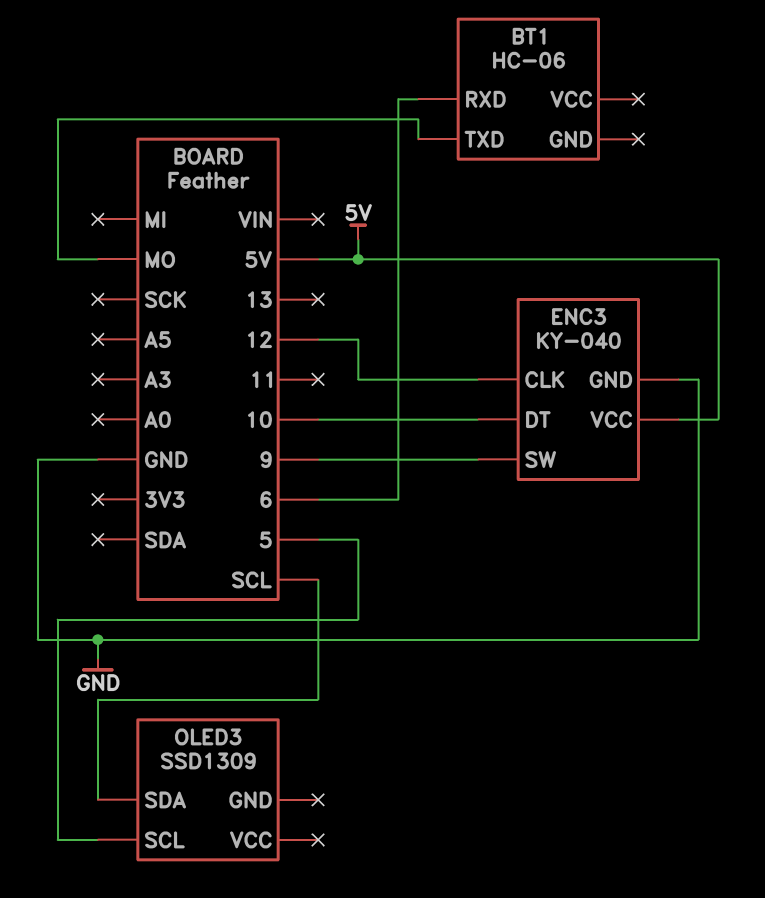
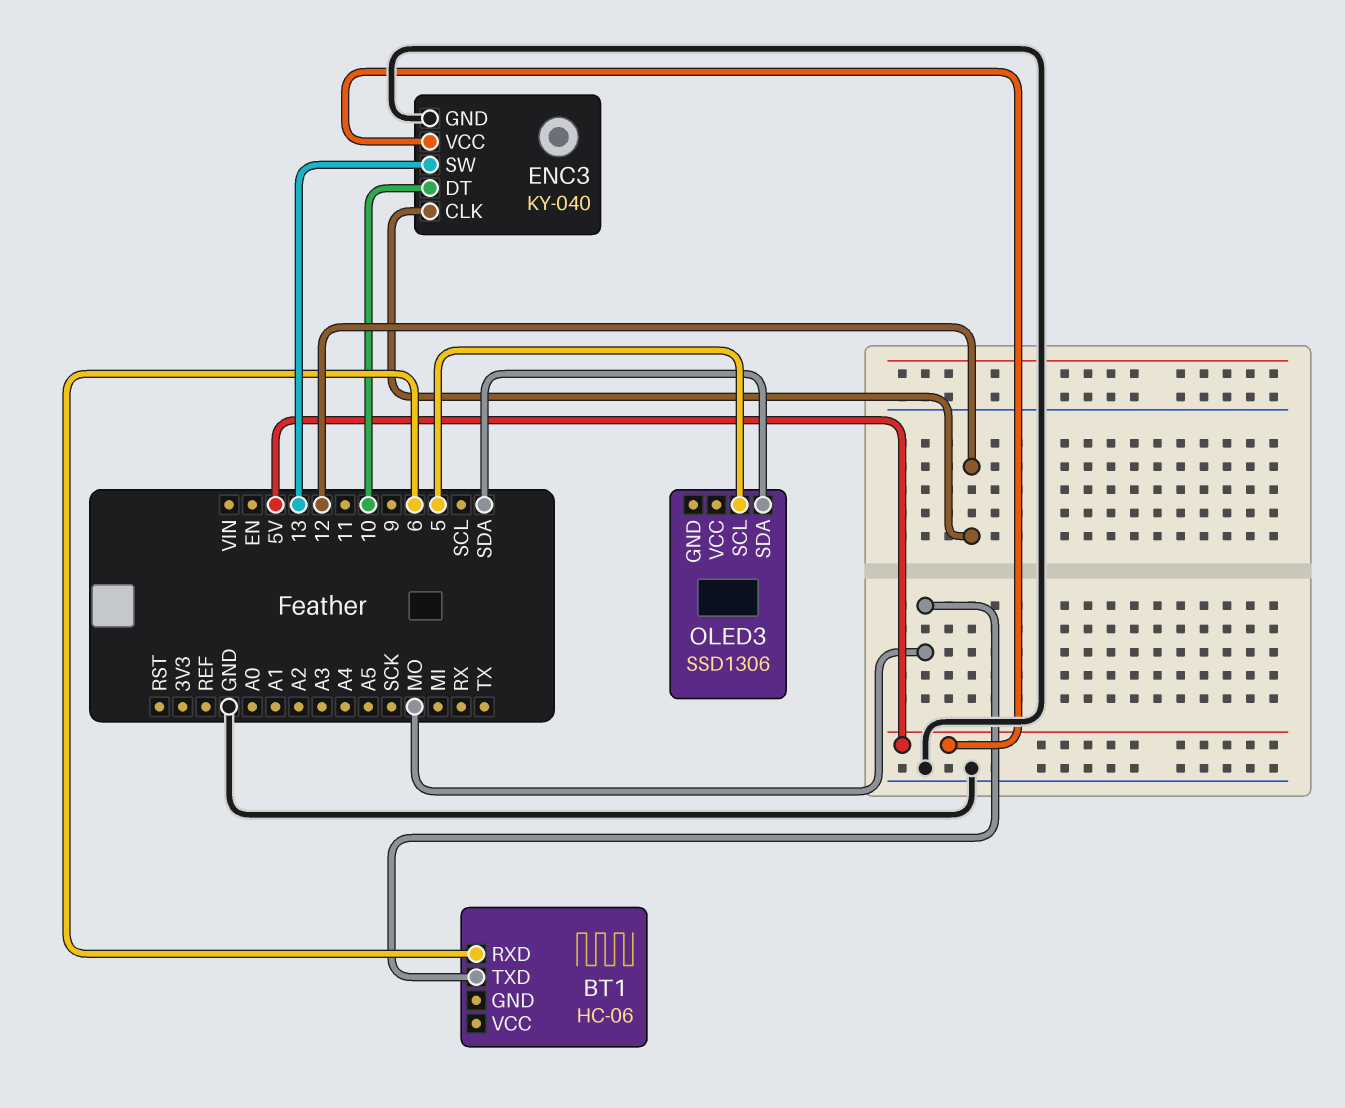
ENC3 pin SW: 9 -> 13
OLED3: SSD1309 -> SSD1306
OLED3 pin SDA: SCL -> SDA

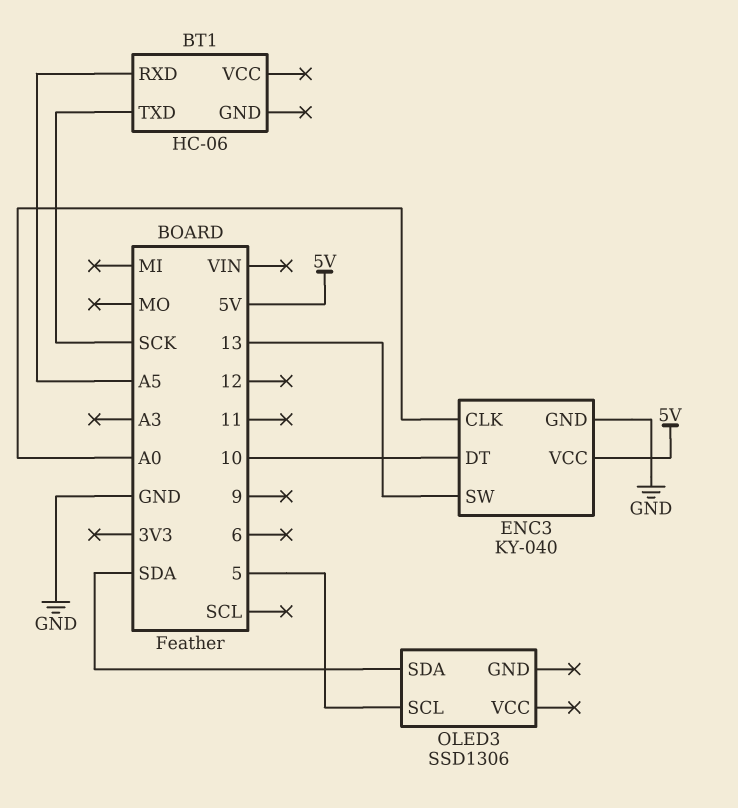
BT1 pin RXD: 6 -> A5
BT1 pin TXD: MO -> SCK
ENC3 pin CLK: 12 -> A0

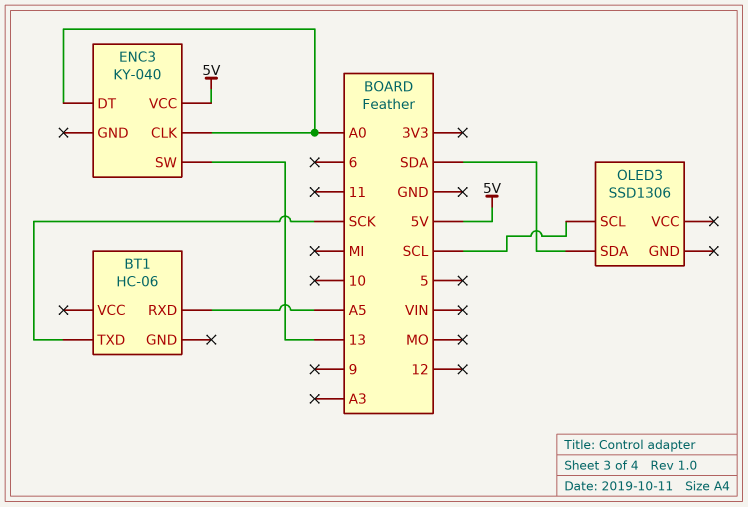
ENC3 pin DT: 10 -> A0
ENC3 pin GND: GND -> none
OLED3 pin SCL: 5 -> SCL

